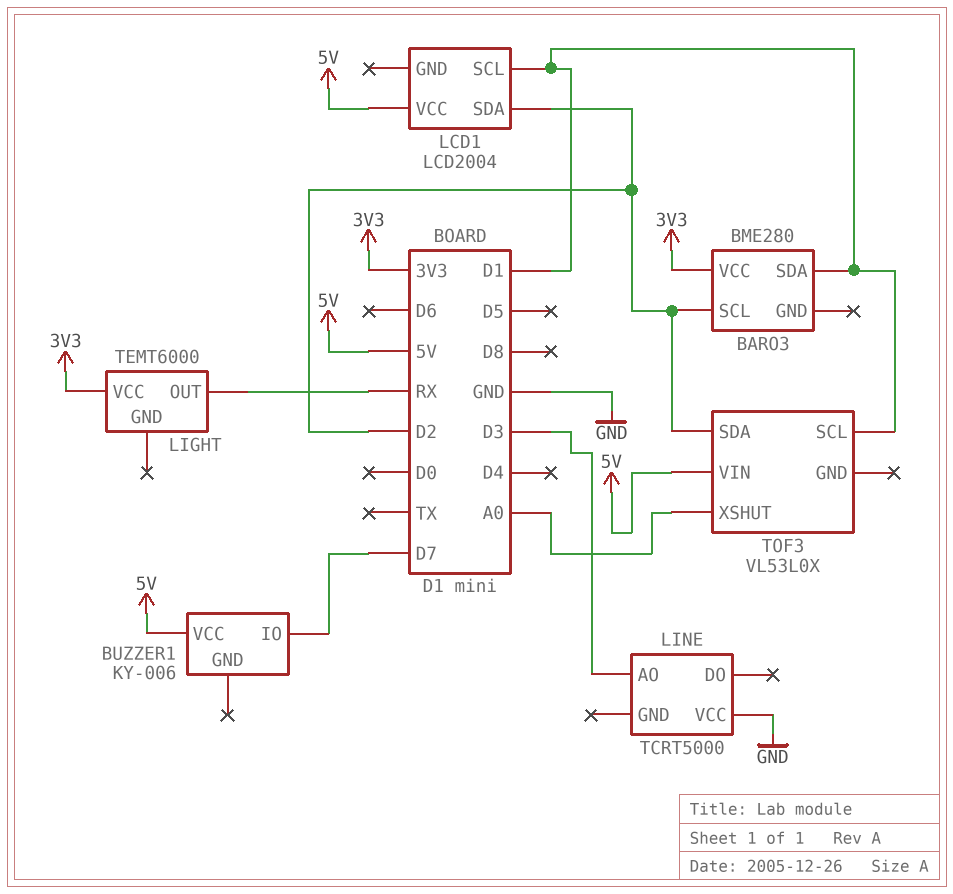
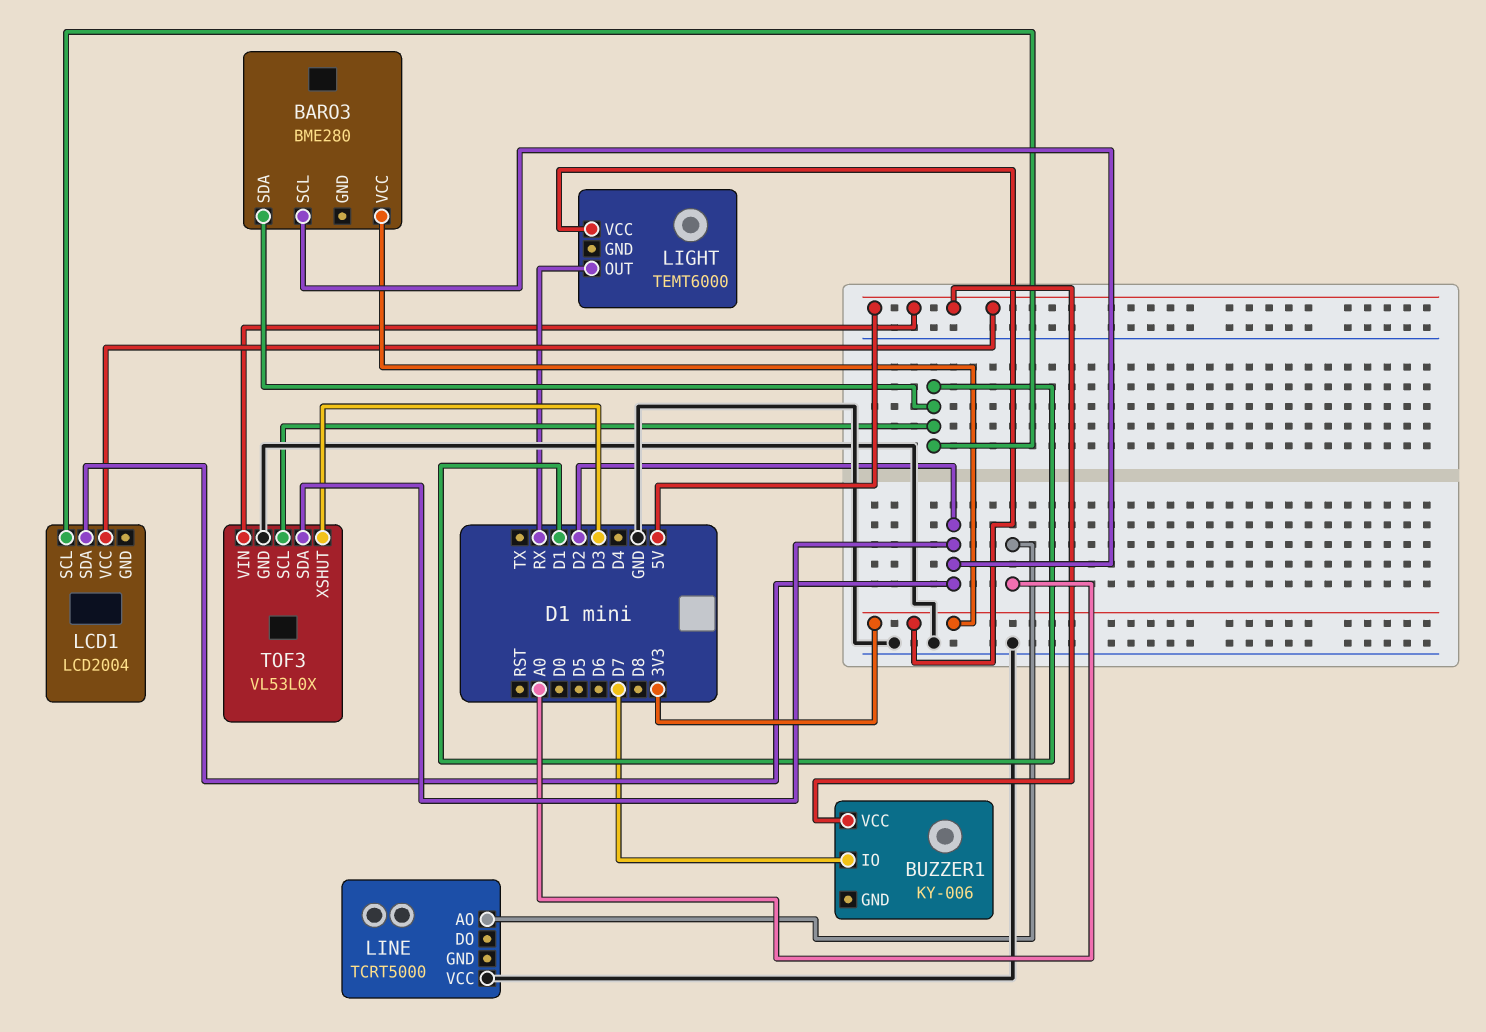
LINE pin AO: D3 -> A0
TOF3 pin GND: none -> GND
TOF3 pin XSHUT: A0 -> D3

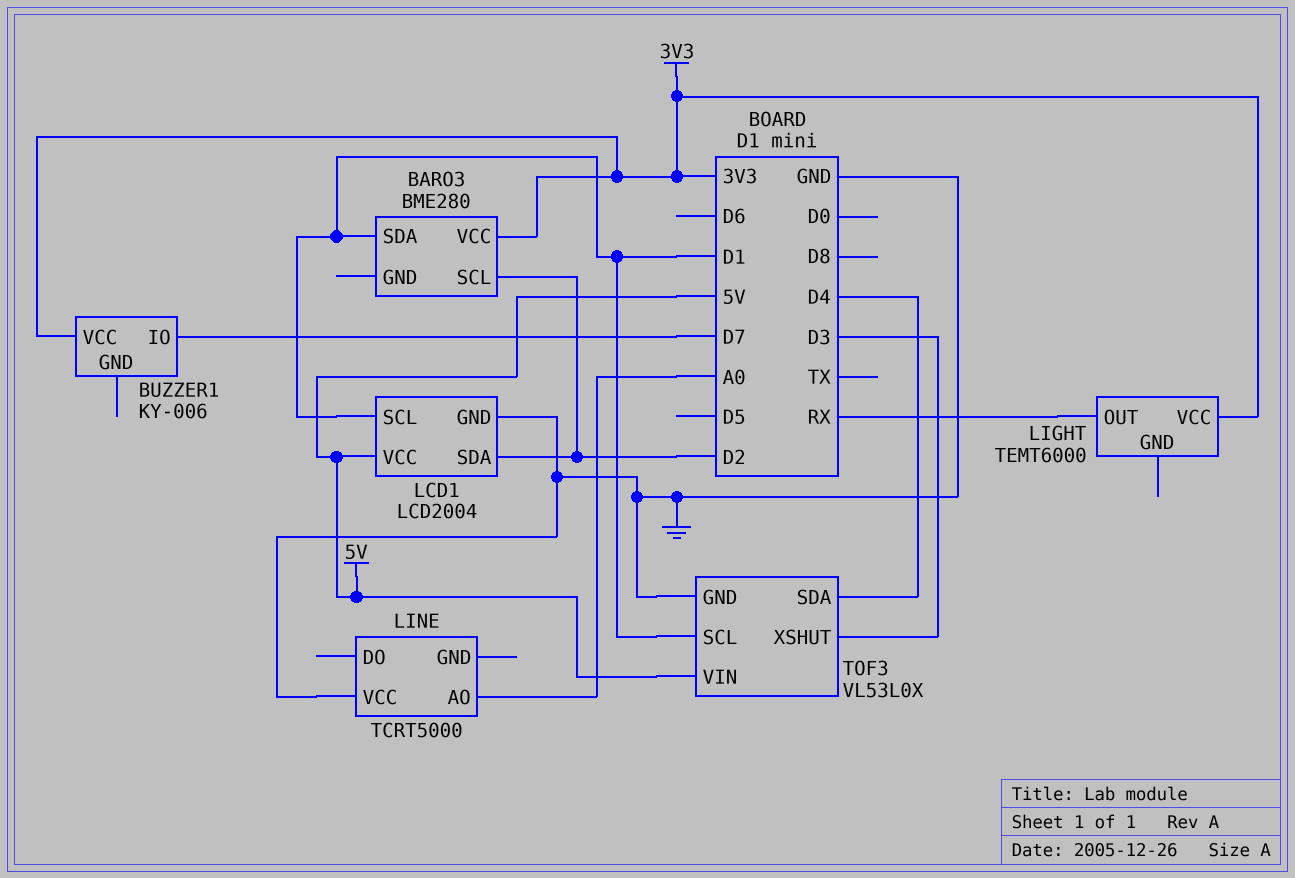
BUZZER1 pin VCC: 5V -> 3V3
LCD1 pin GND: none -> GND
TOF3 pin SDA: D2 -> D4

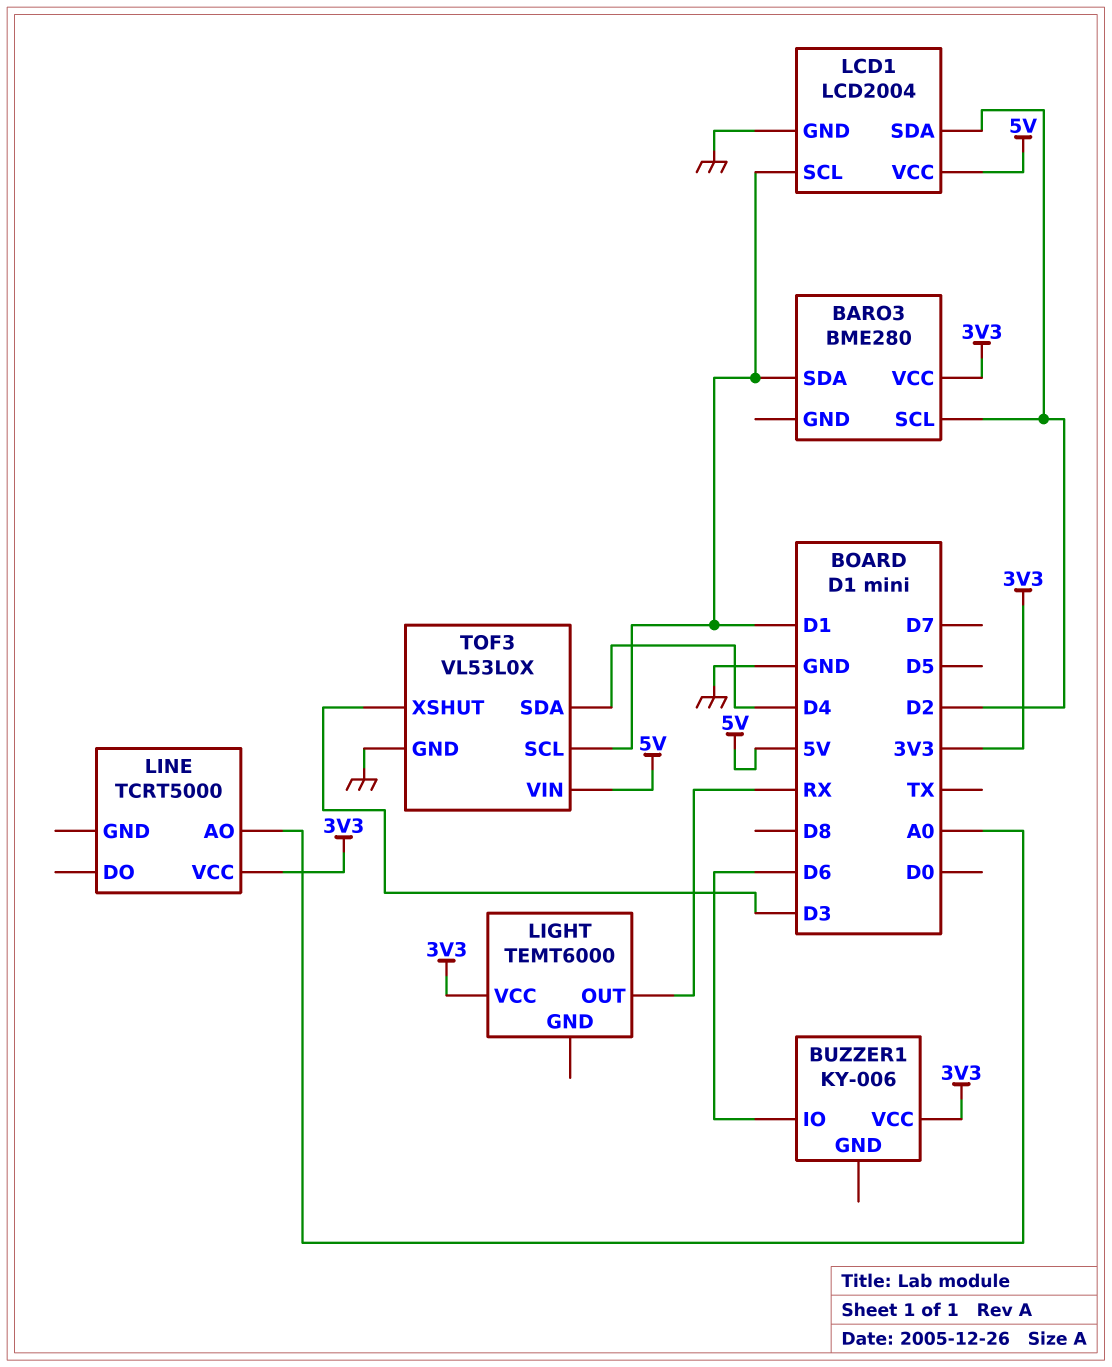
BUZZER1 pin IO: D7 -> D6
LINE pin VCC: GND -> 3V3

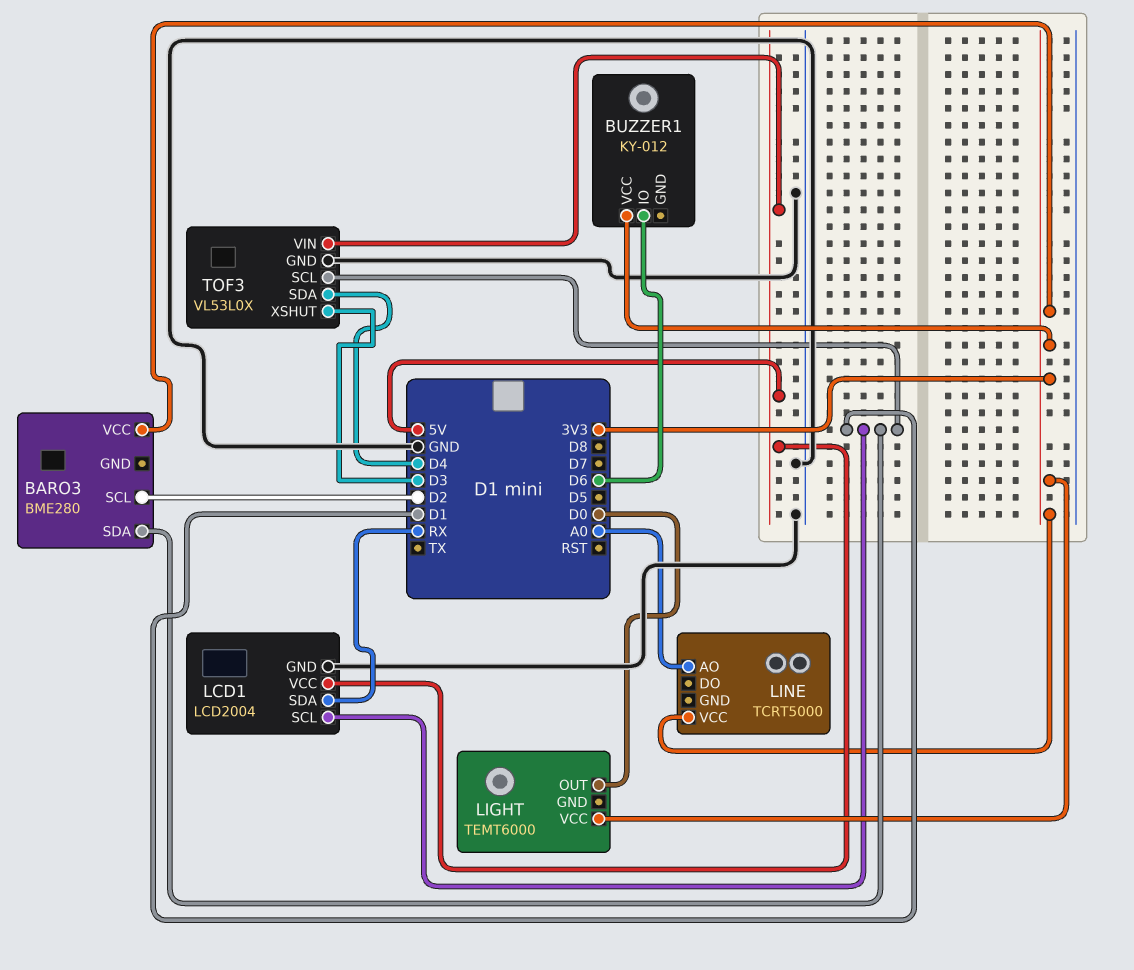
BUZZER1: KY-006 -> KY-012
LCD1 pin SDA: D2 -> RX
LIGHT pin OUT: RX -> D0

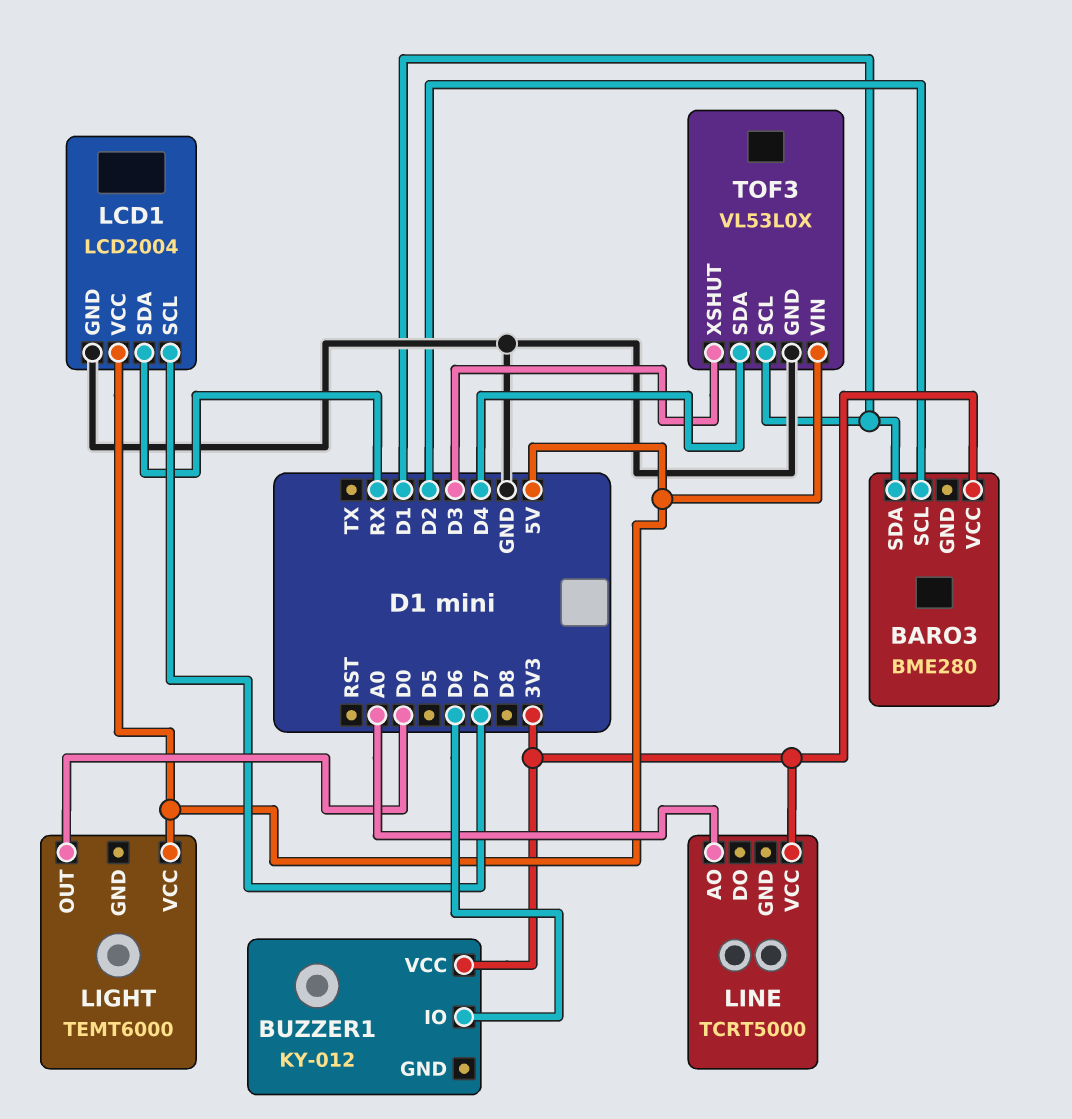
LCD1 pin SCL: D1 -> D7
LIGHT pin VCC: 3V3 -> 5V

